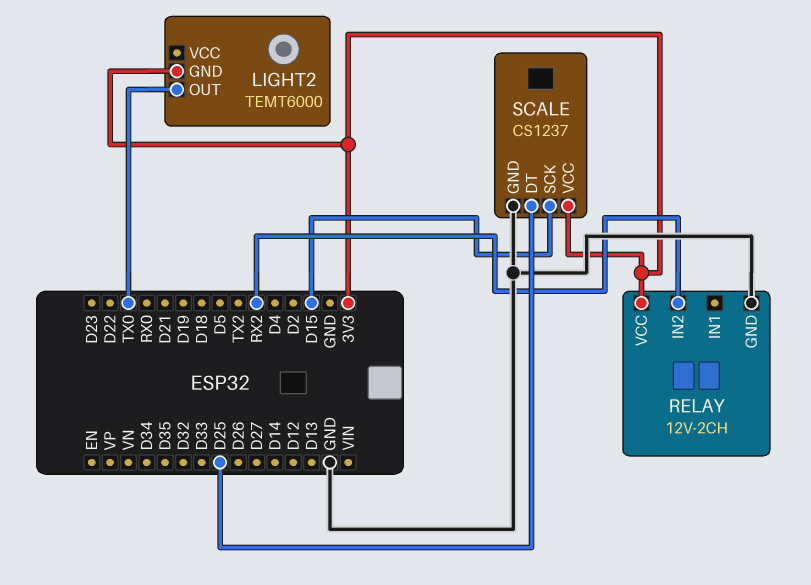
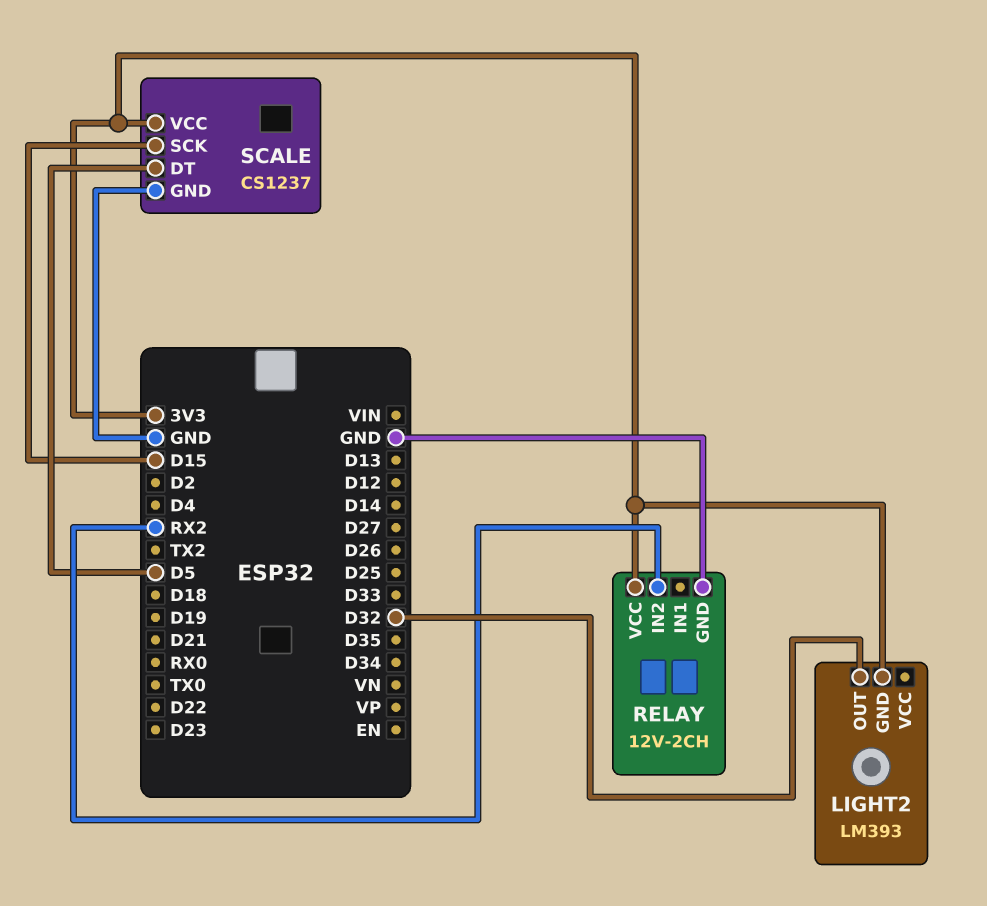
LIGHT2: TEMT6000 -> LM393
LIGHT2 pin OUT: TX0 -> D32
SCALE pin DT: D25 -> D5

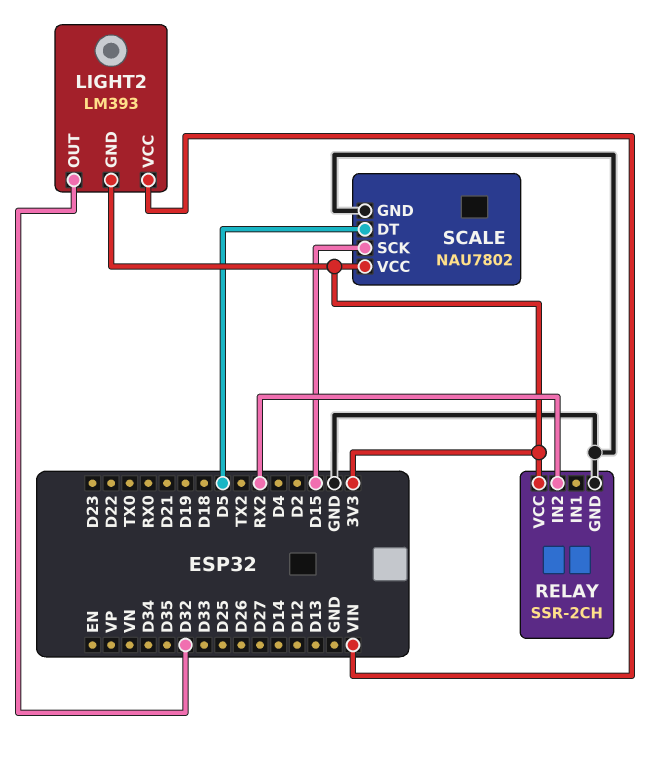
LIGHT2 pin VCC: none -> VIN
RELAY: 12V-2CH -> SSR-2CH
SCALE: CS1237 -> NAU7802

